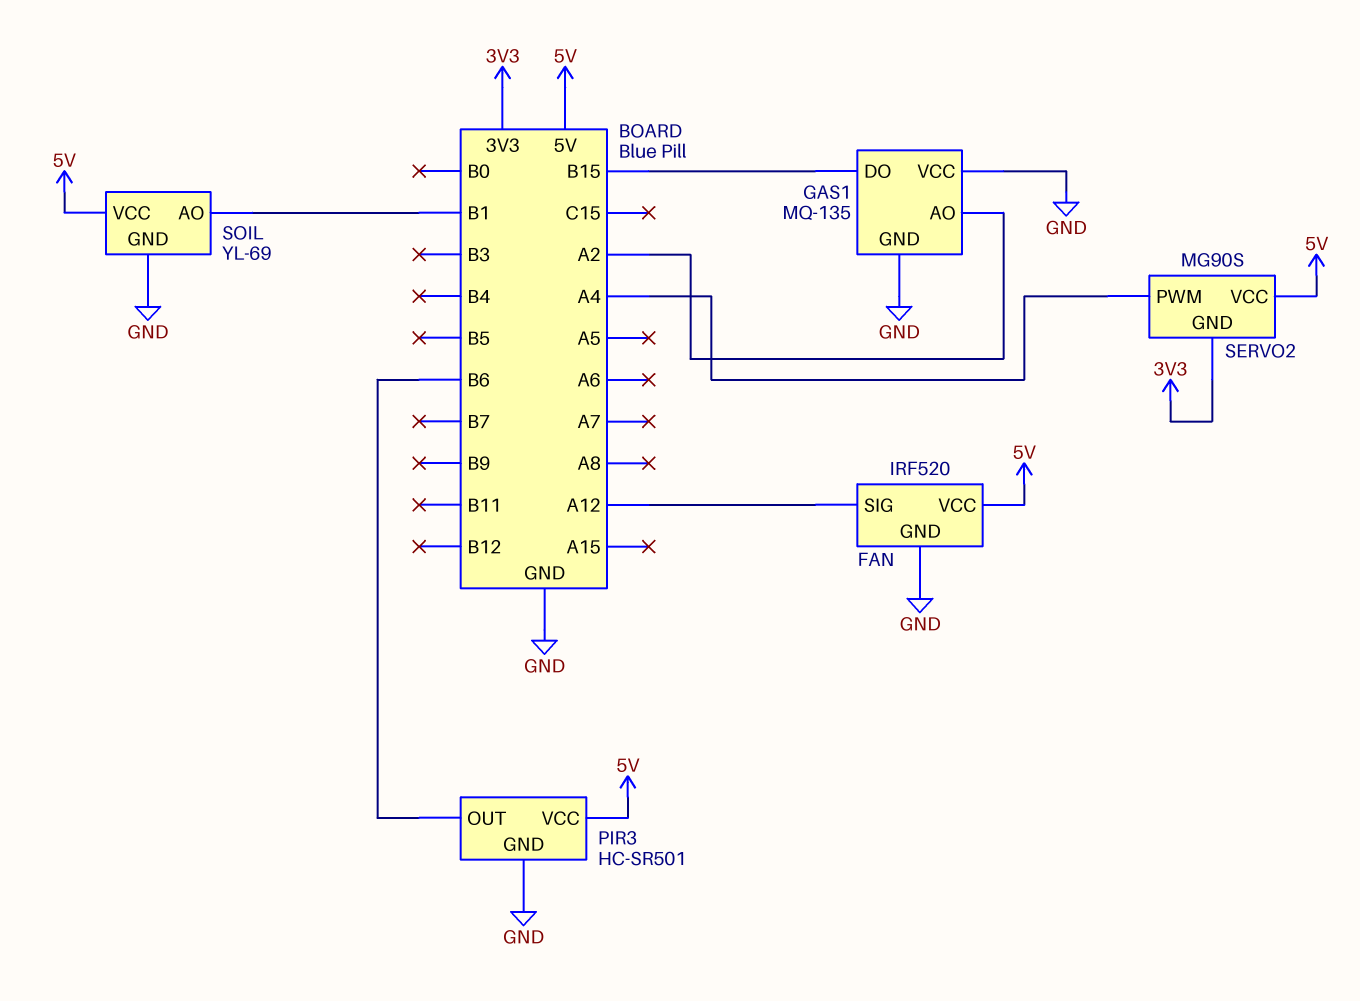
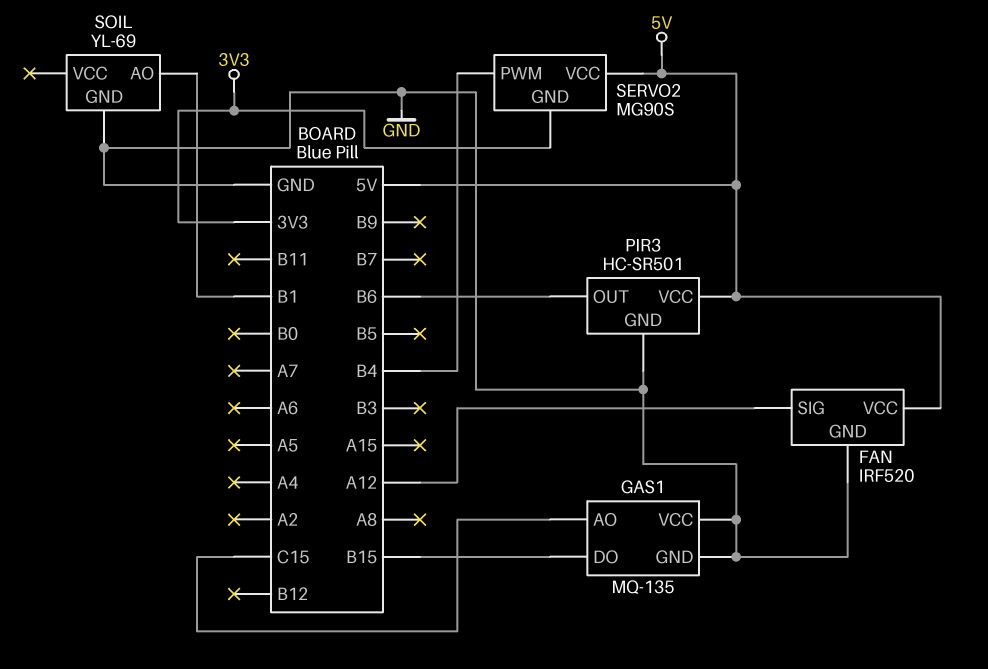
GAS1 pin AO: A2 -> C15
SERVO2 pin PWM: A4 -> B4
SOIL pin VCC: 5V -> none

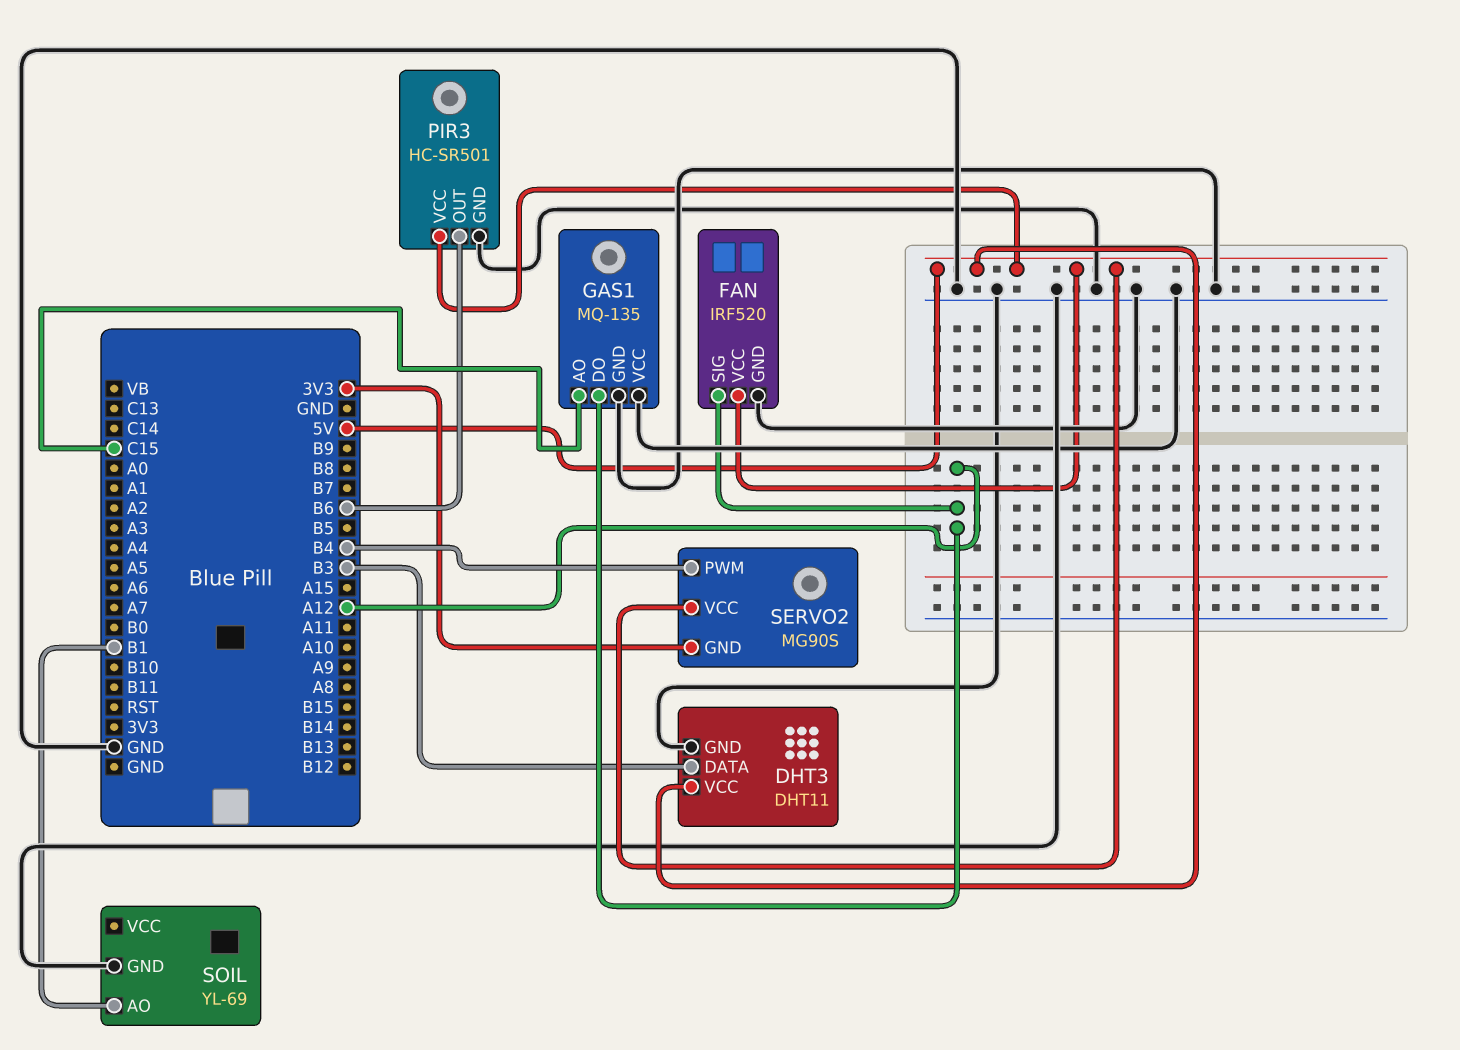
DHT3: none -> DHT11
DHT3 pin DATA: none -> B3
DHT3 pin GND: none -> GND
DHT3 pin VCC: none -> 5V
GAS1 pin DO: B15 -> A12

